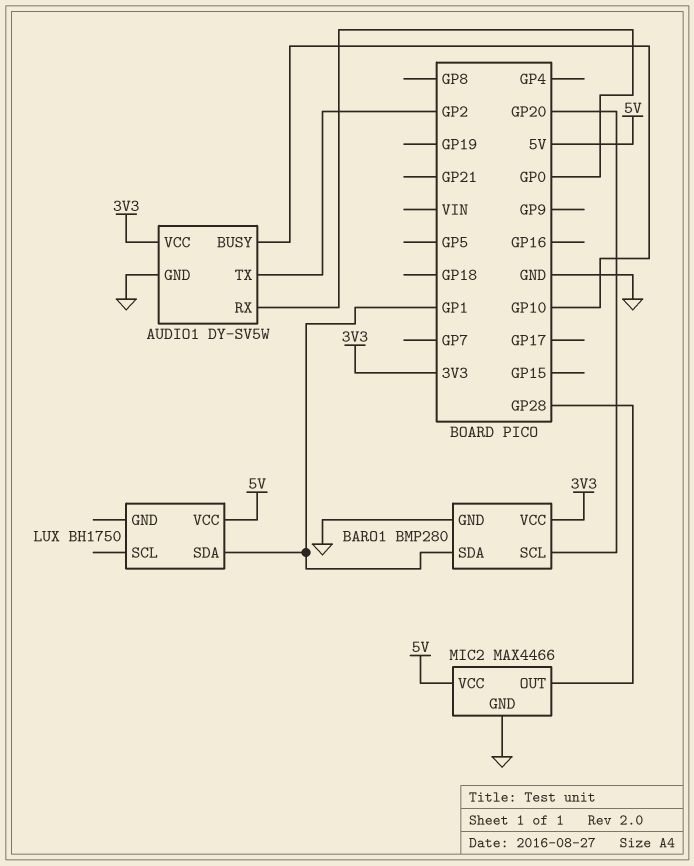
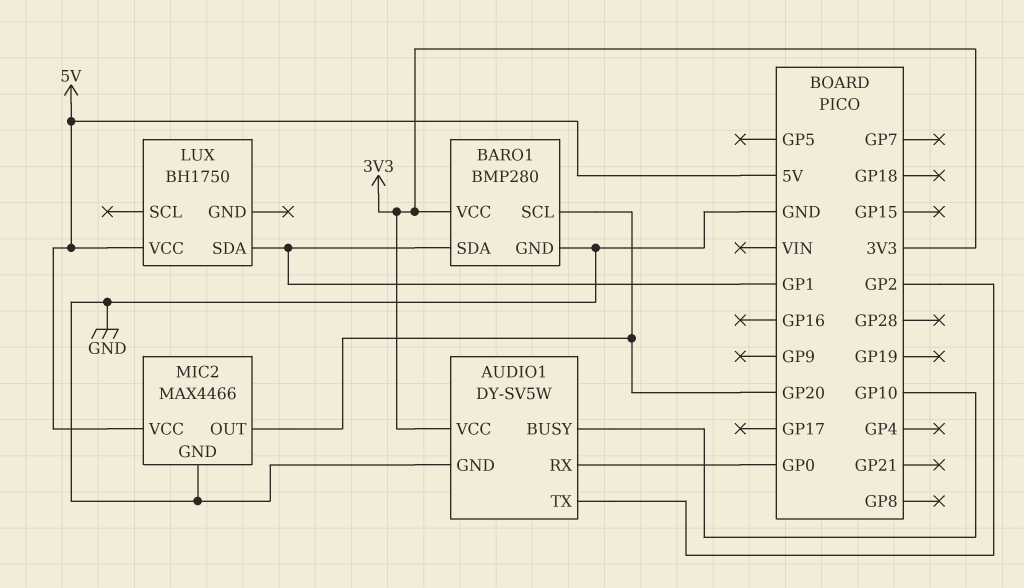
MIC2 pin OUT: GP28 -> GP20

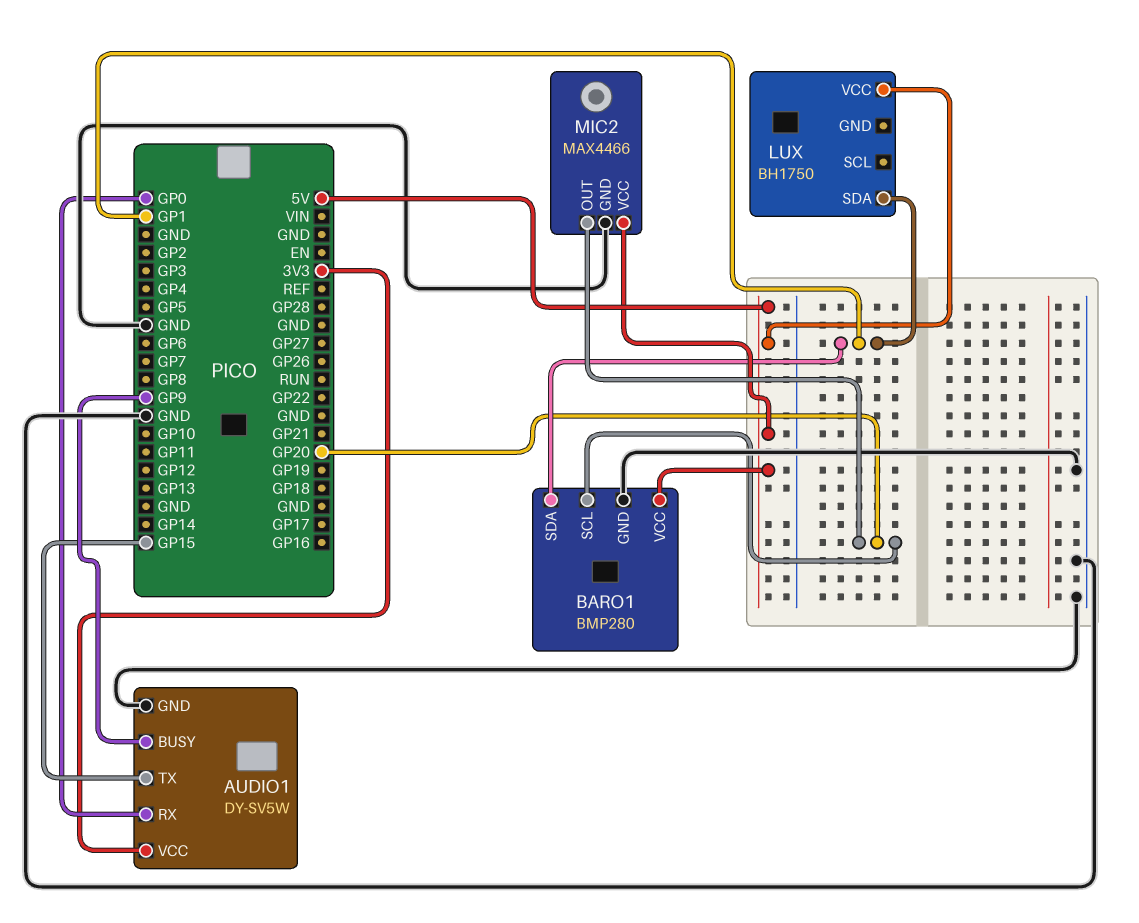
AUDIO1 pin BUSY: GP10 -> GP9
AUDIO1 pin TX: GP2 -> GP15
BARO1 pin VCC: 3V3 -> 5V

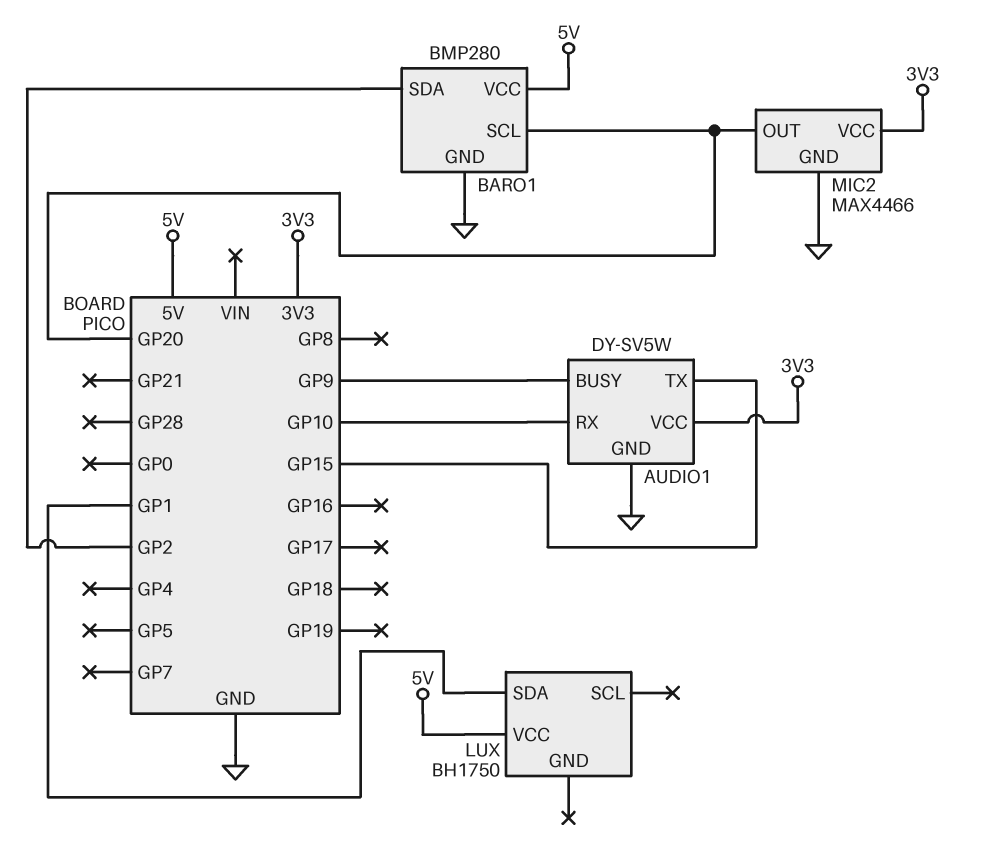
AUDIO1 pin RX: GP0 -> GP10
BARO1 pin SDA: GP1 -> GP2
MIC2 pin VCC: 5V -> 3V3

